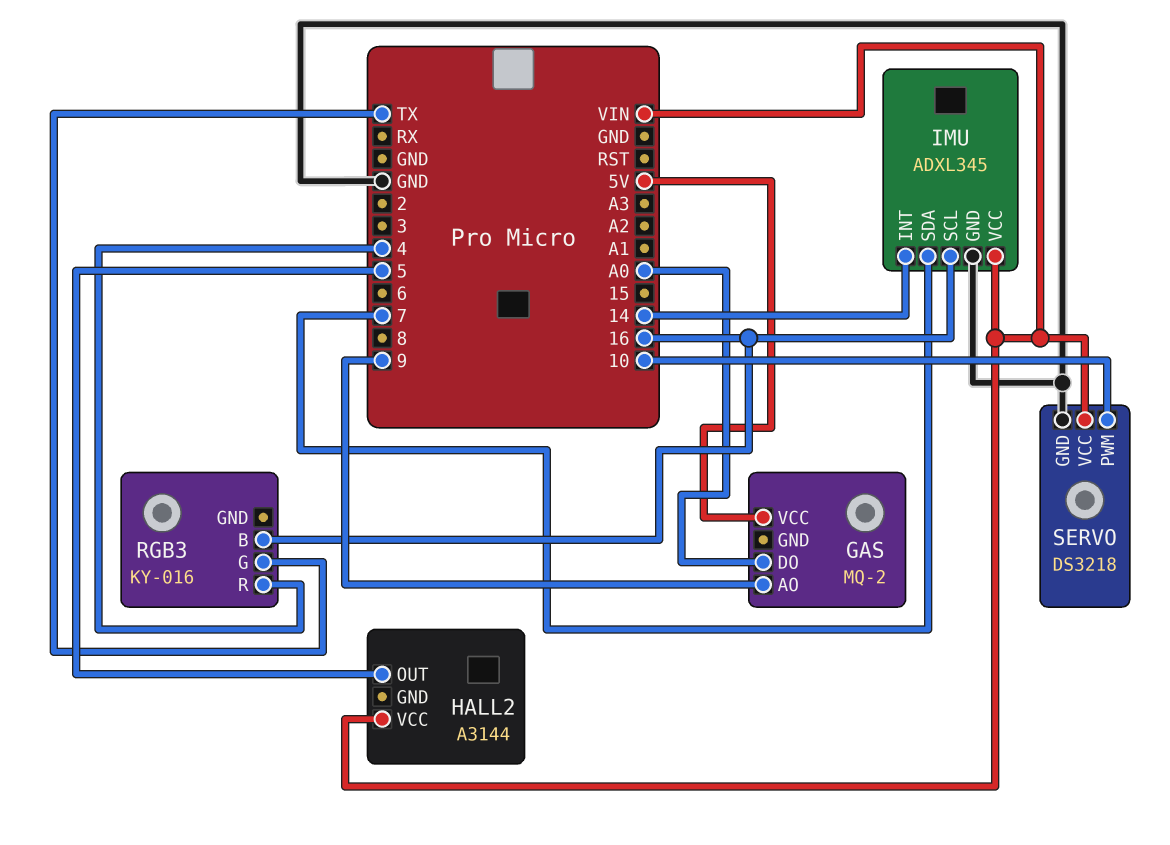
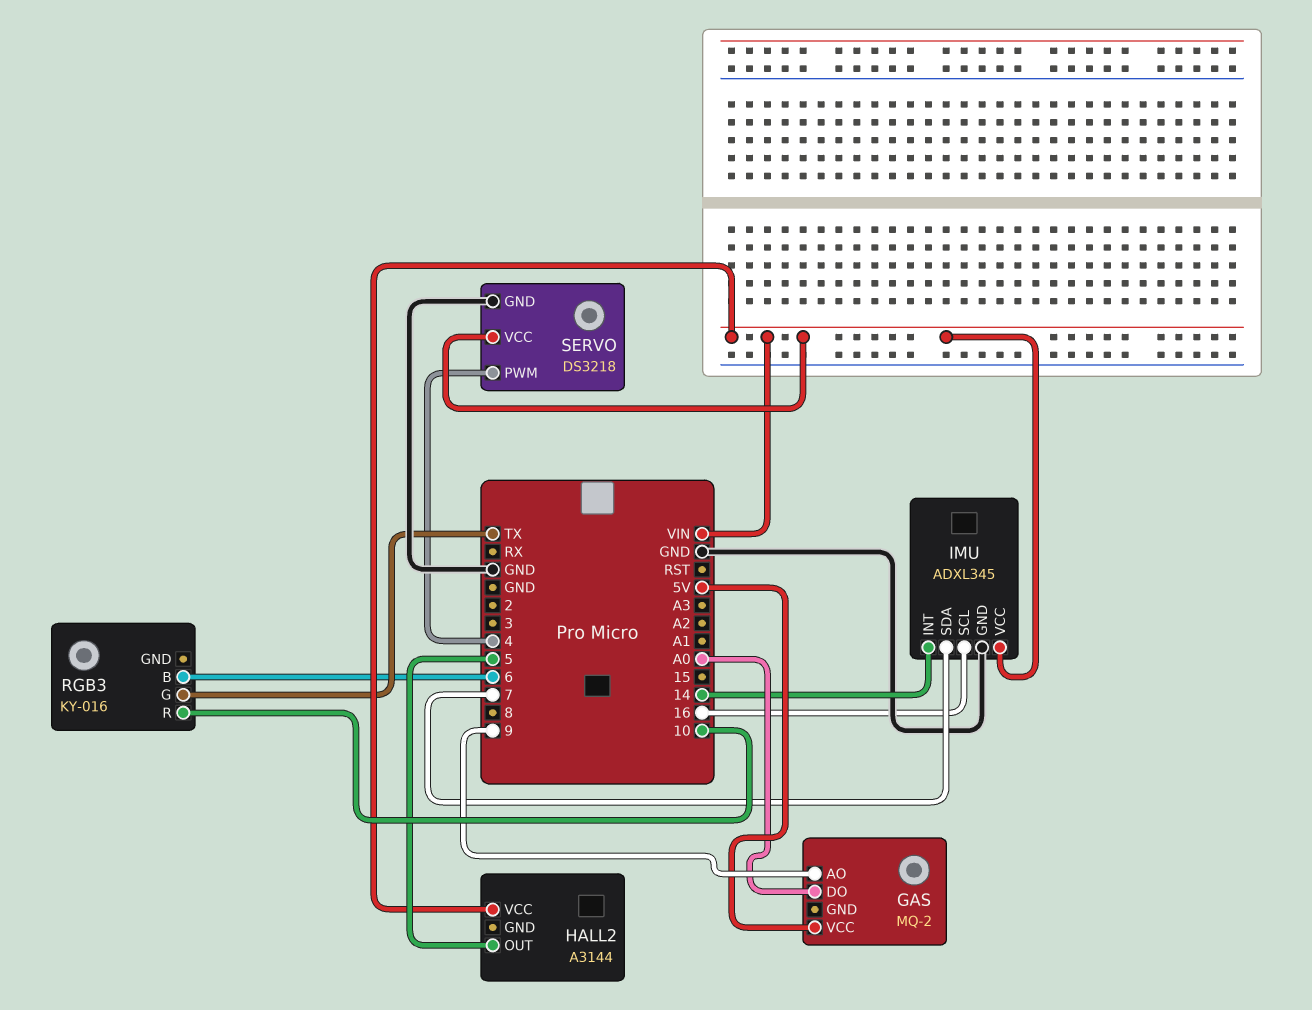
RGB3 pin B: 16 -> 6
RGB3 pin R: 4 -> 10
SERVO pin PWM: 10 -> 4

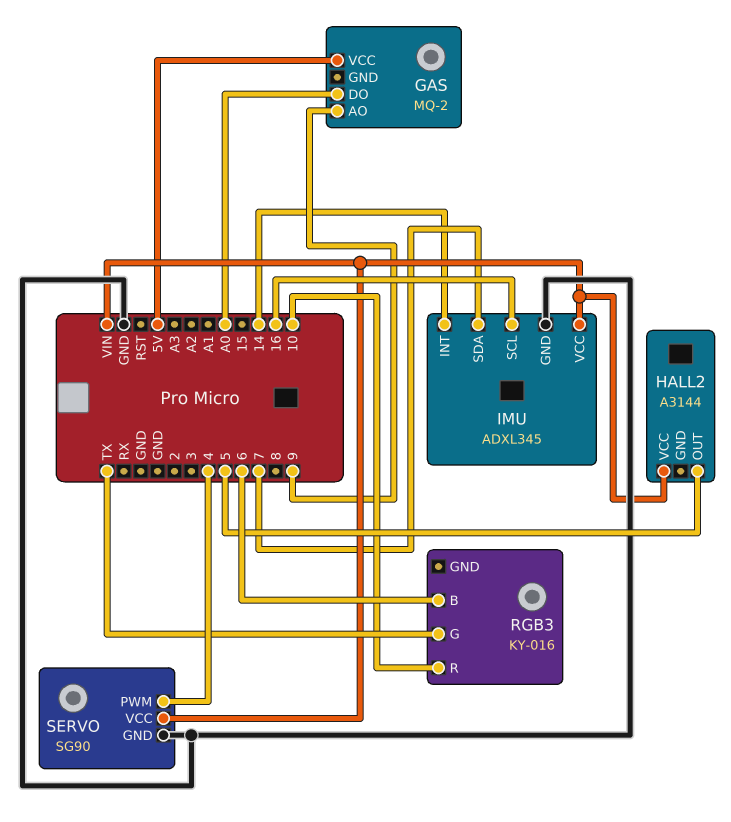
SERVO: DS3218 -> SG90

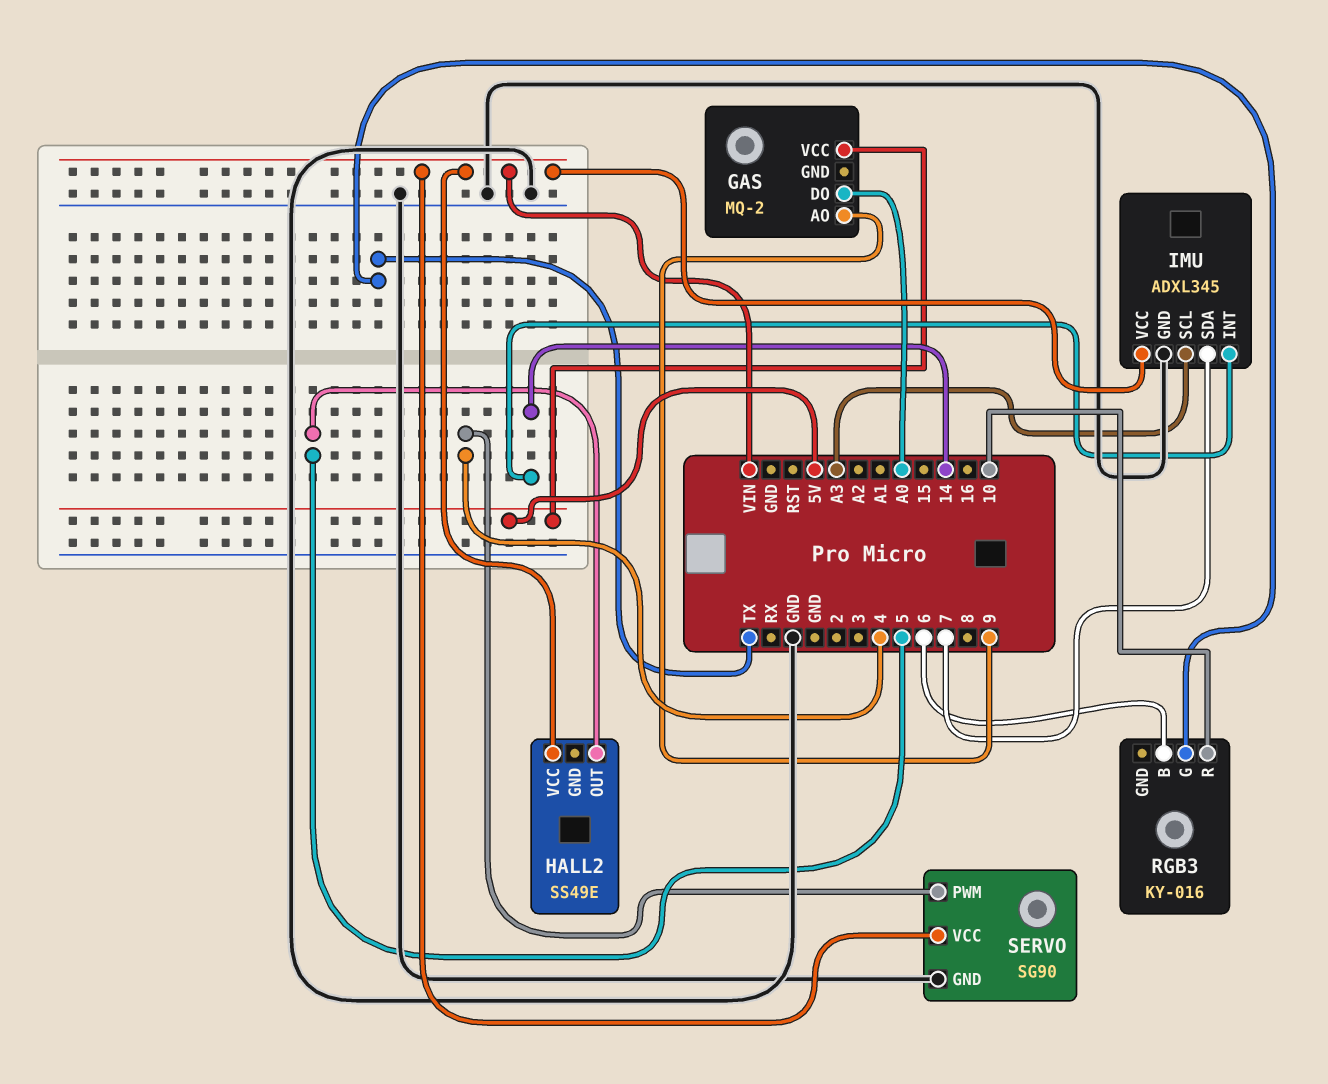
HALL2: A3144 -> SS49E
IMU pin SCL: 16 -> A3

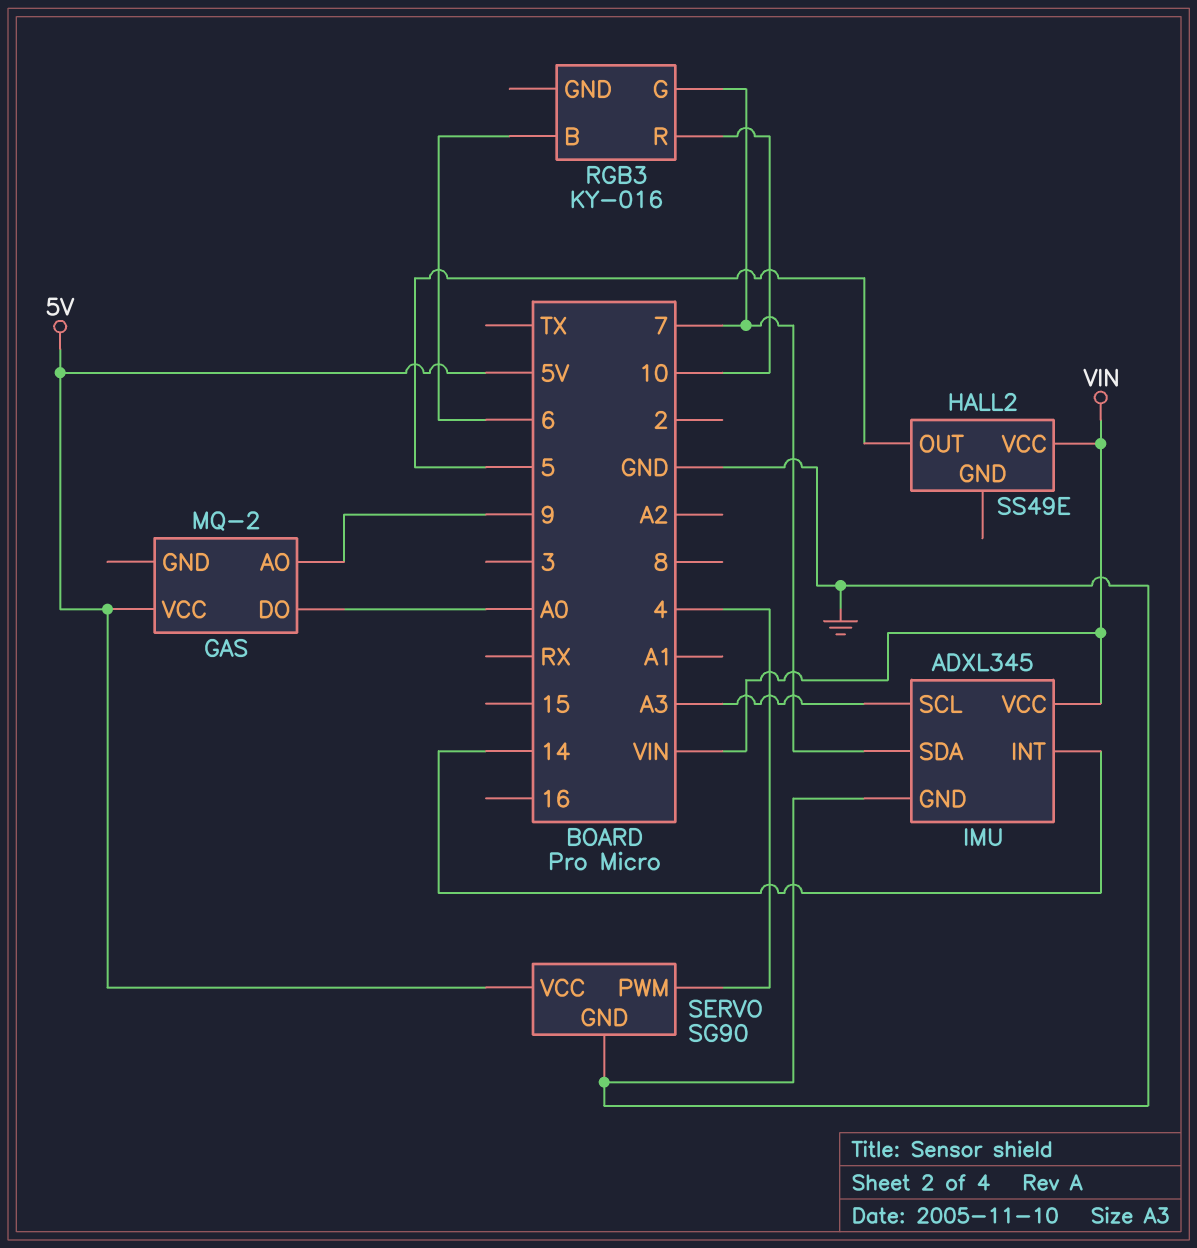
RGB3 pin G: TX -> 7
SERVO pin VCC: VIN -> 5V

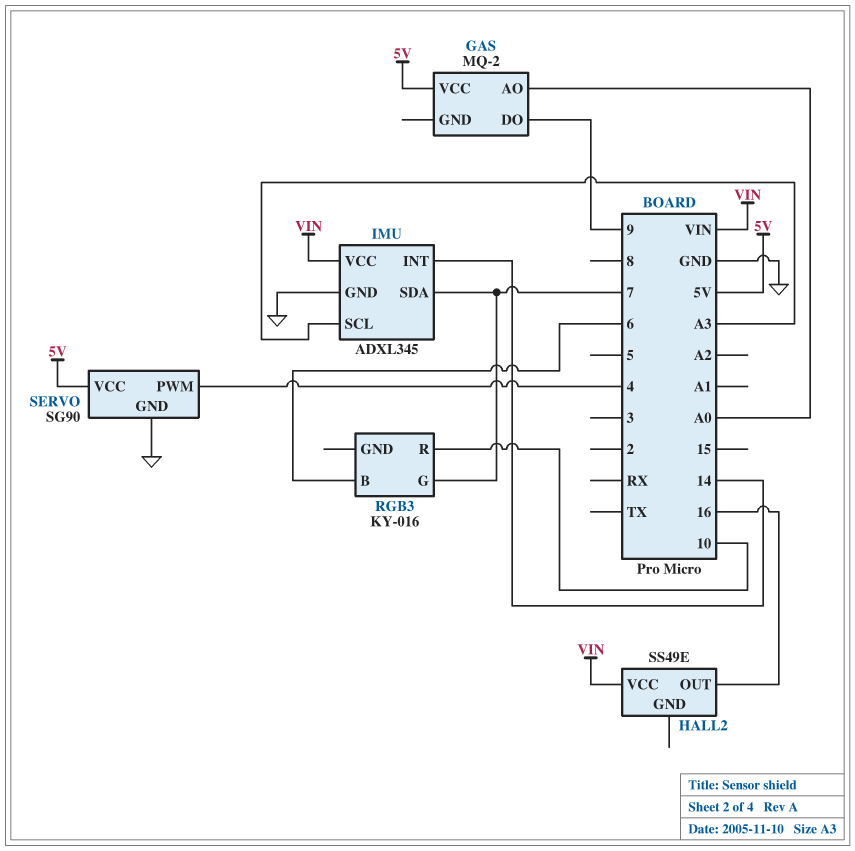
GAS pin AO: 9 -> A0
GAS pin DO: A0 -> 9
HALL2 pin OUT: 5 -> 16

